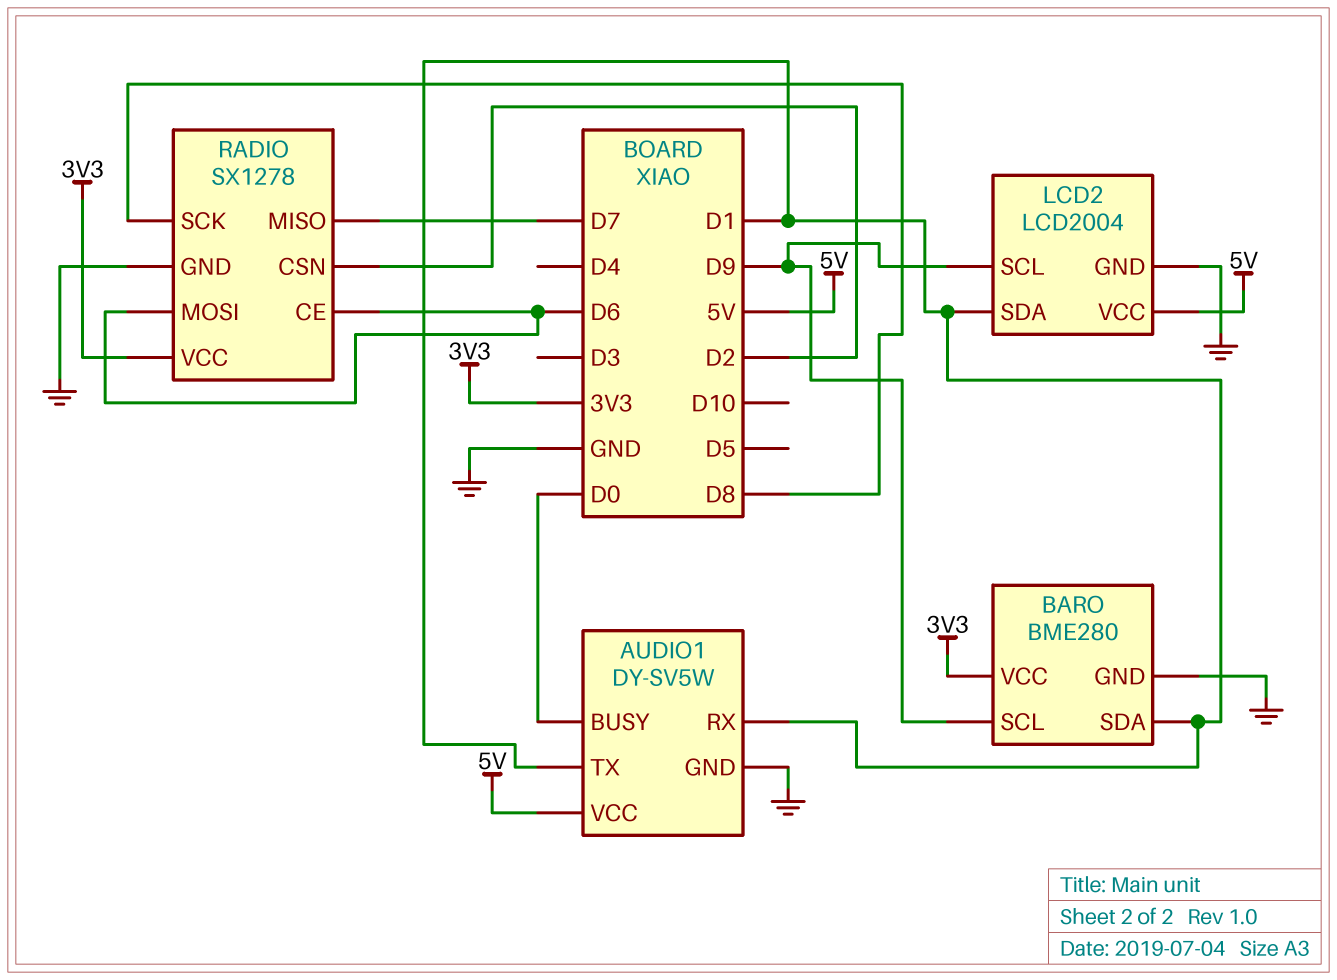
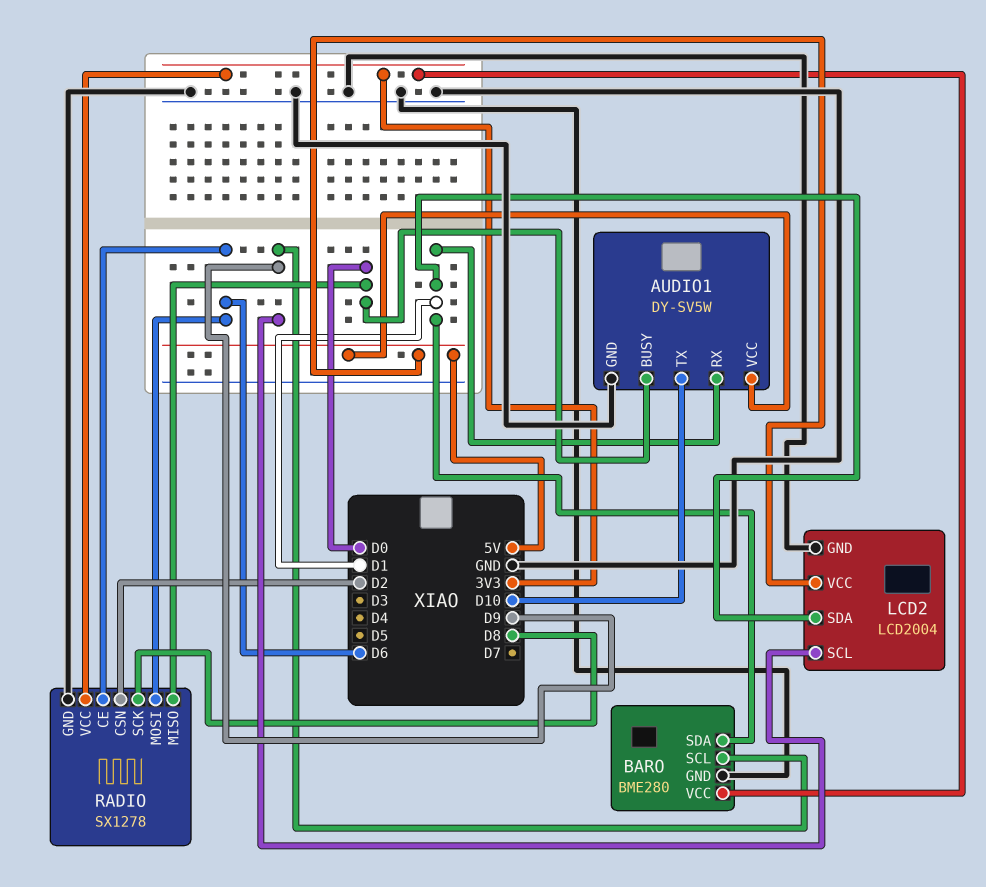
AUDIO1 pin TX: D1 -> D10
RADIO pin MISO: D7 -> D0

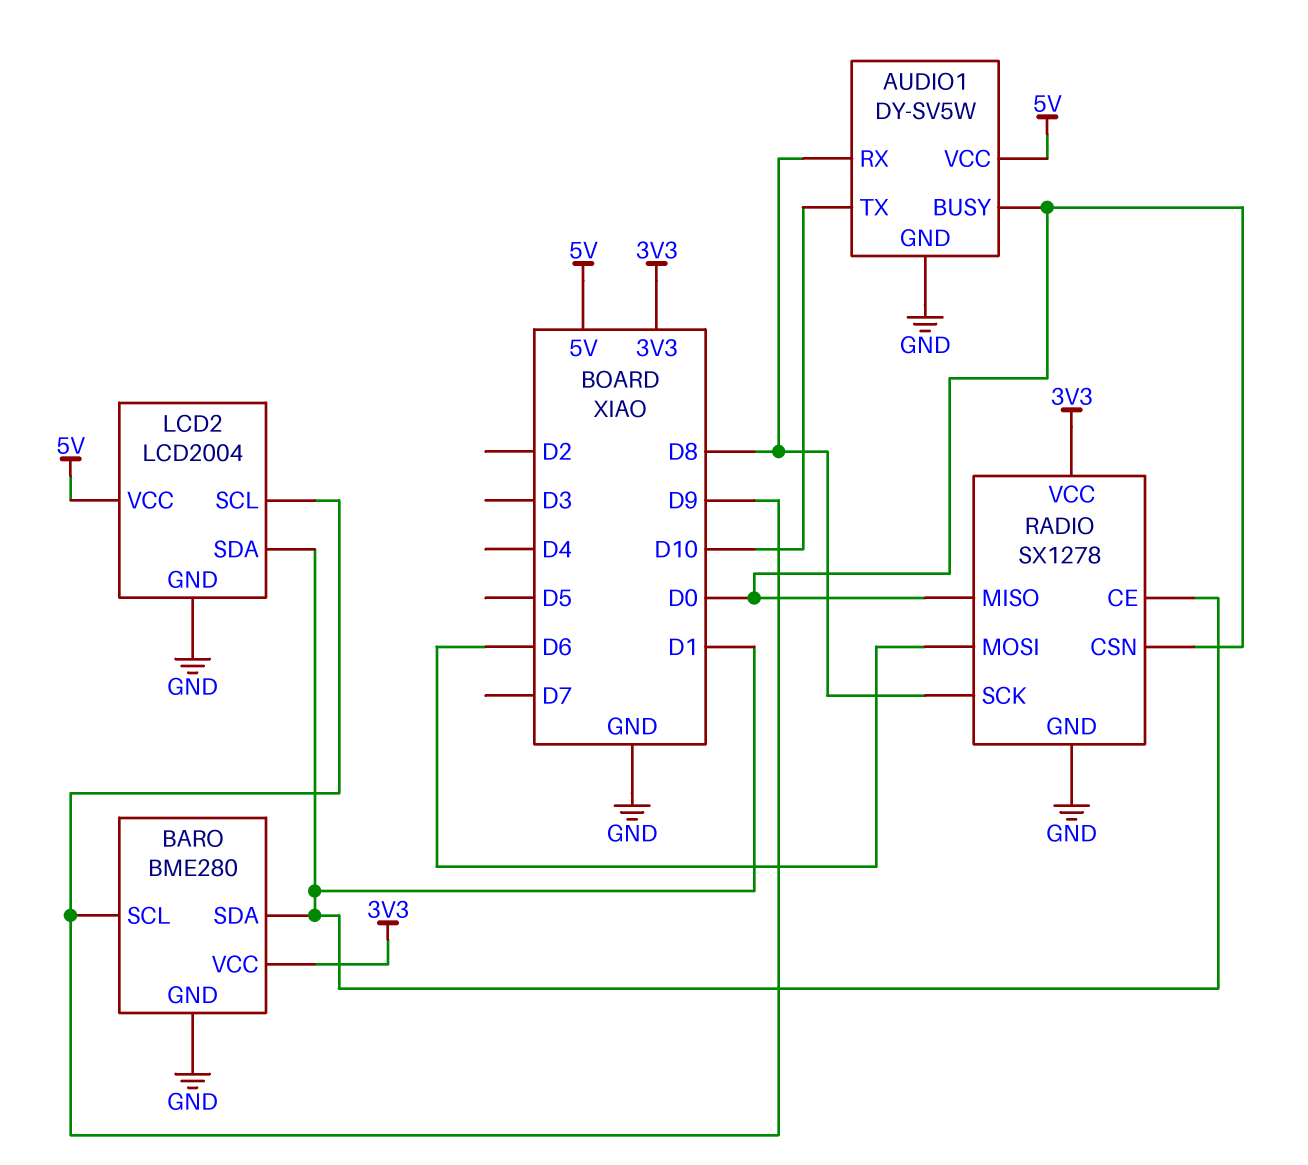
AUDIO1 pin RX: D1 -> D8
RADIO pin CE: D6 -> D1
RADIO pin CSN: D2 -> D0

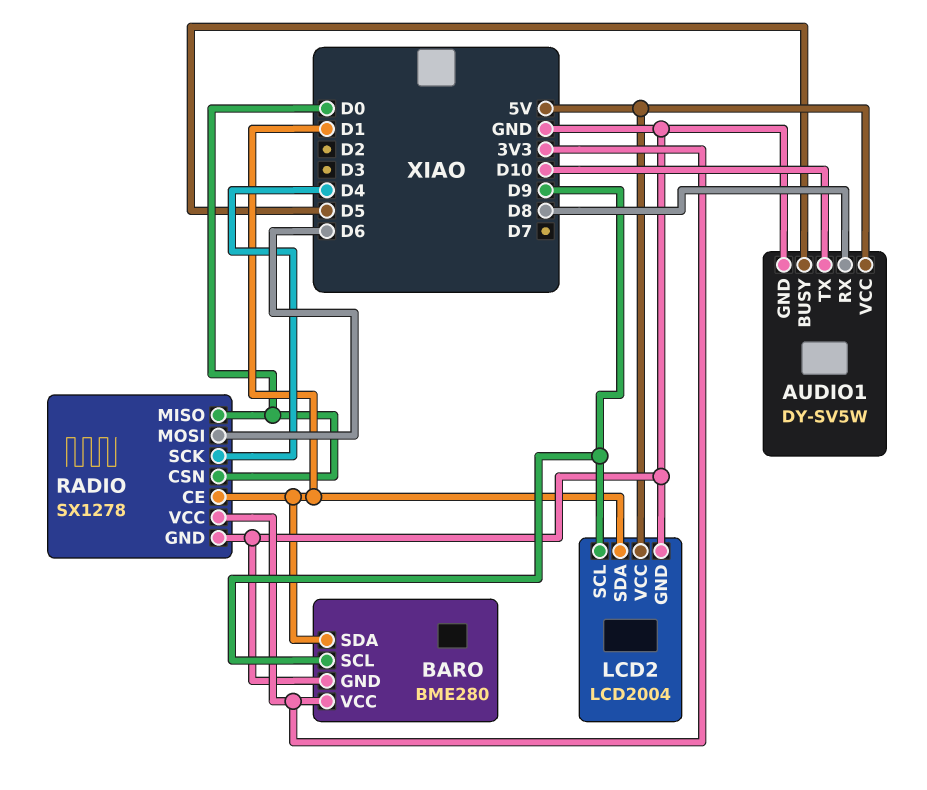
AUDIO1 pin BUSY: D0 -> D5
RADIO pin SCK: D8 -> D4

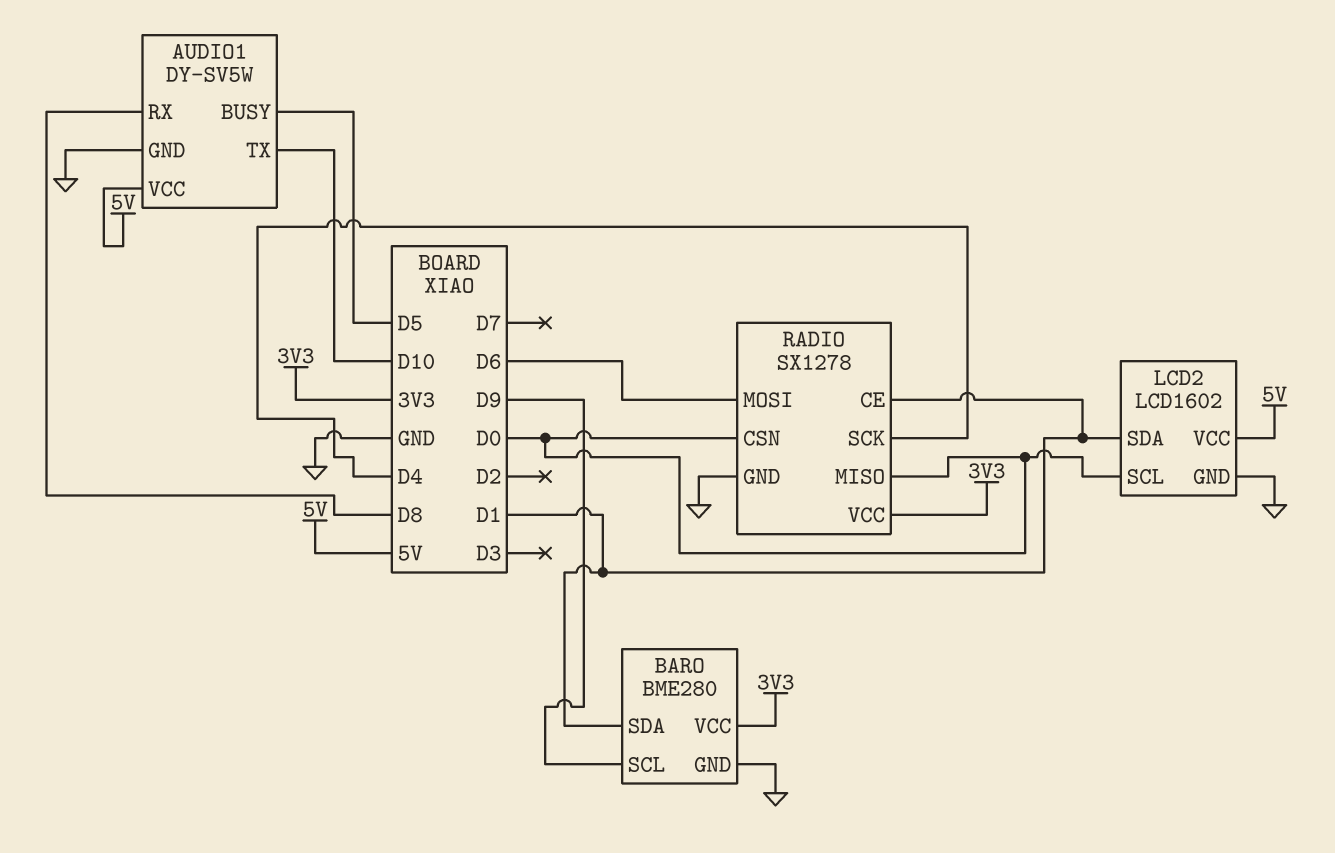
LCD2: LCD2004 -> LCD1602
LCD2 pin SCL: D9 -> D0

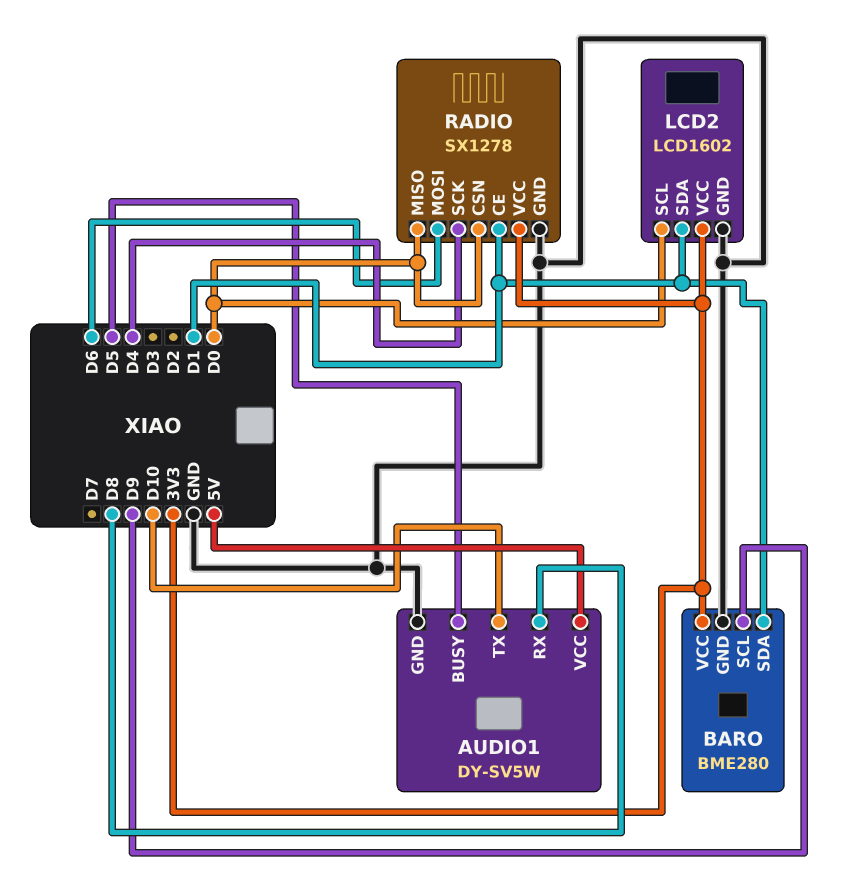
LCD2 pin VCC: 5V -> 3V3

